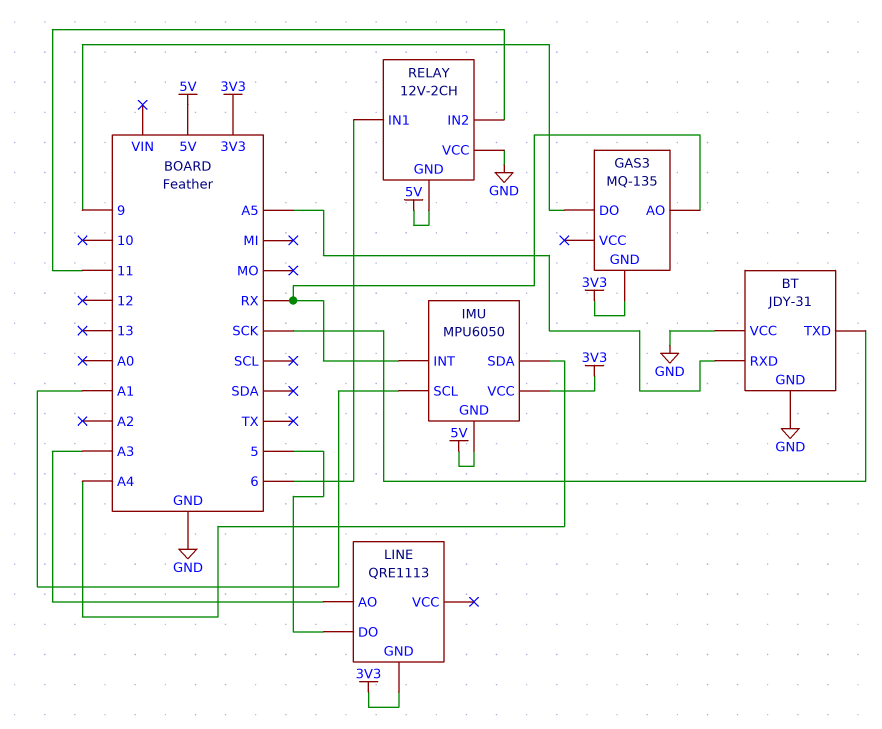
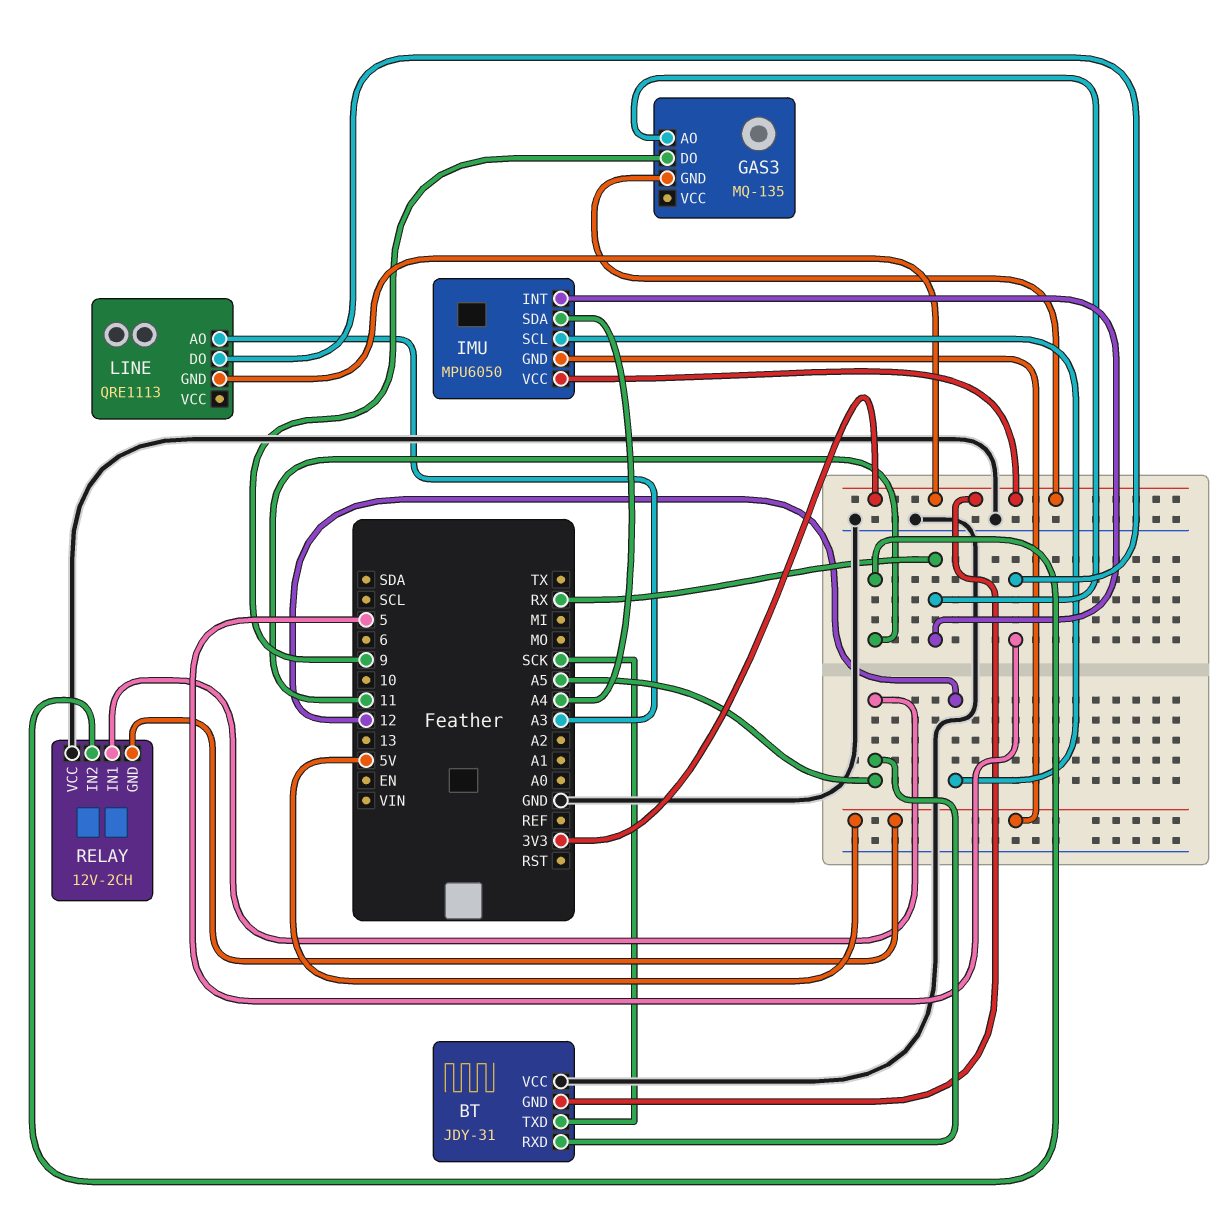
BT pin GND: GND -> 3V3
IMU pin SCL: A1 -> 12
RELAY pin IN1: 6 -> A5

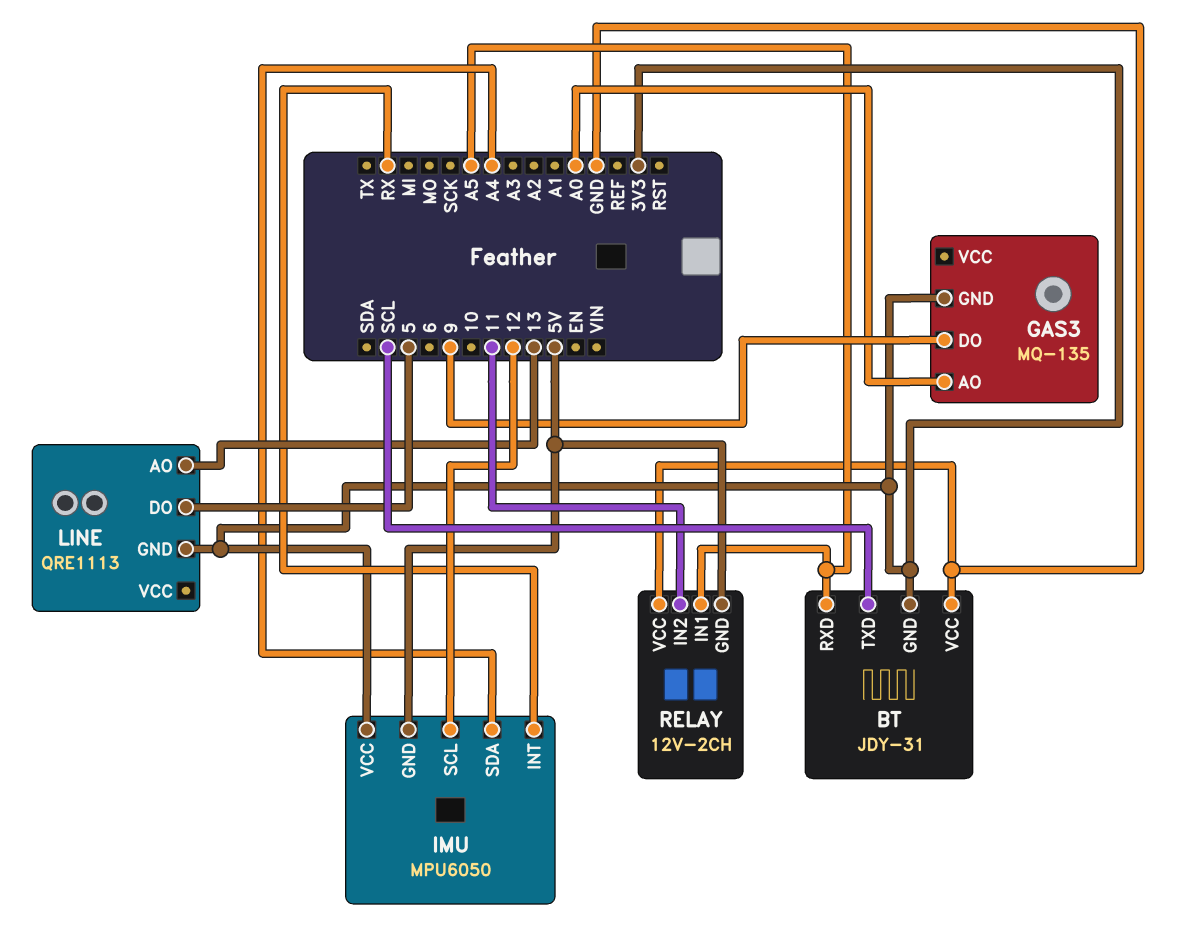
BT pin TXD: SCK -> SCL
GAS3 pin AO: RX -> A0
LINE pin AO: A3 -> 13

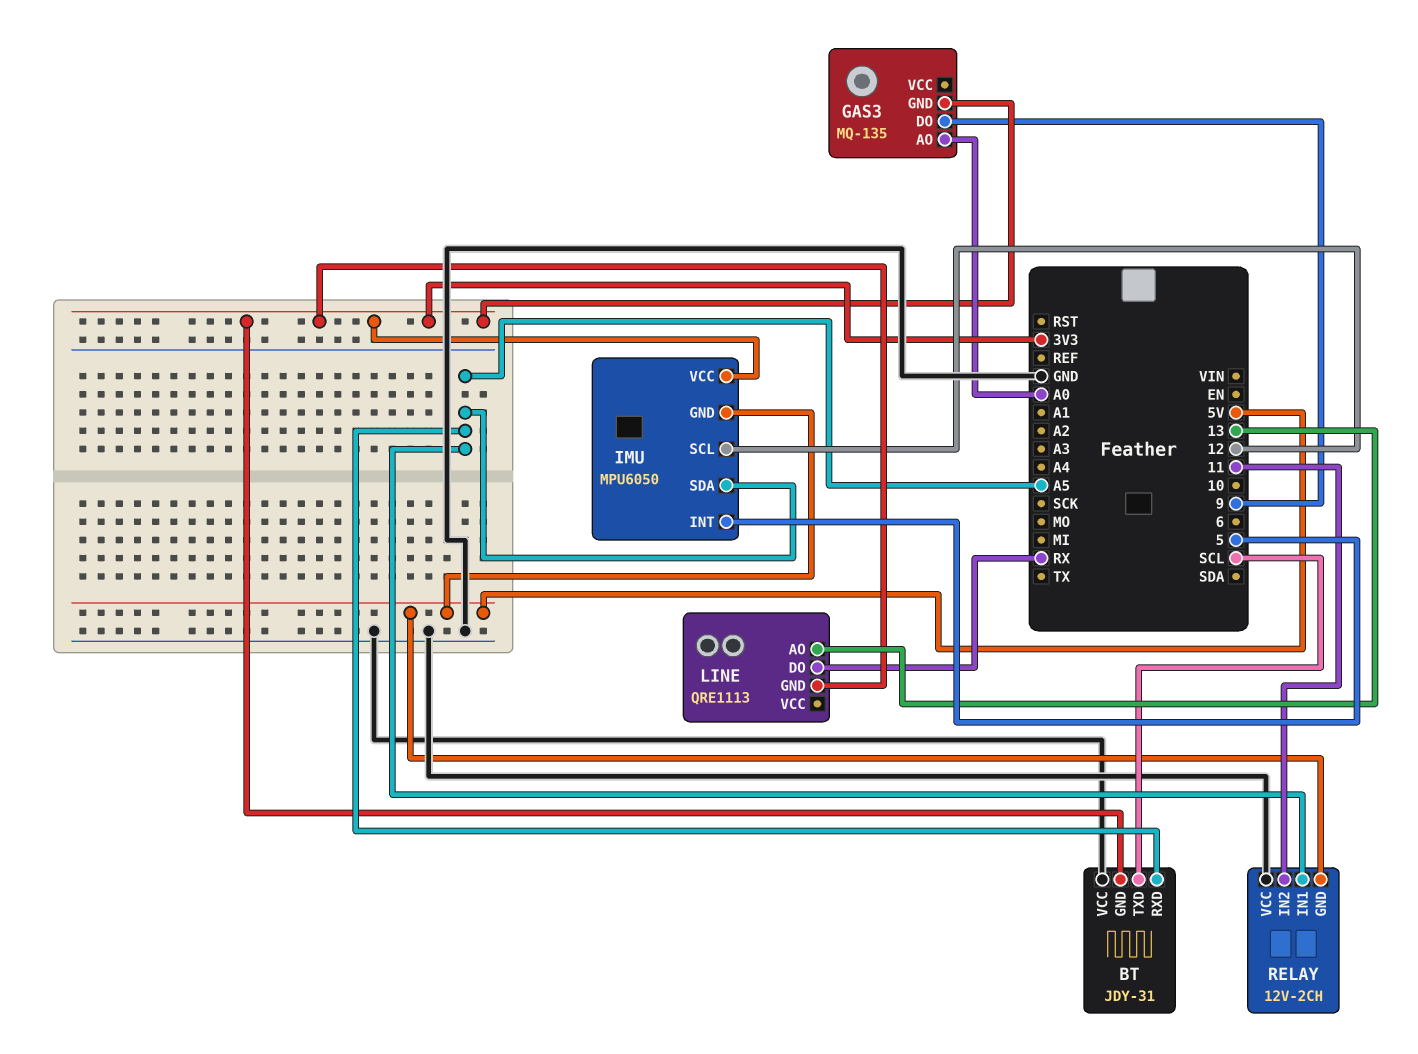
IMU pin INT: RX -> 5
IMU pin SDA: A4 -> A5
LINE pin DO: 5 -> RX

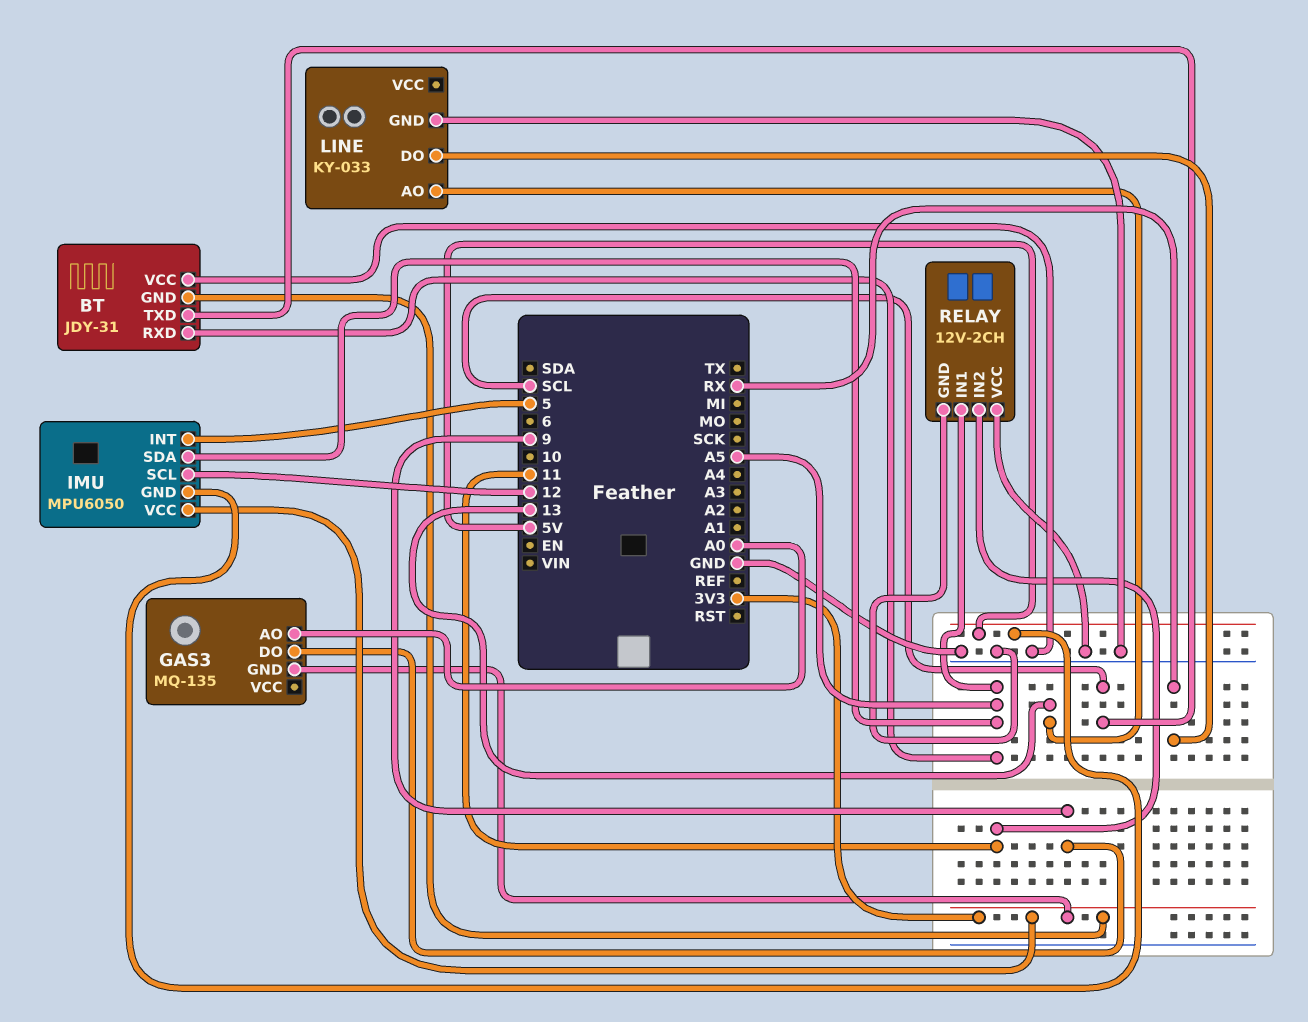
LINE: QRE1113 -> KY-033
LINE pin GND: 3V3 -> GND
RELAY pin GND: 5V -> GND

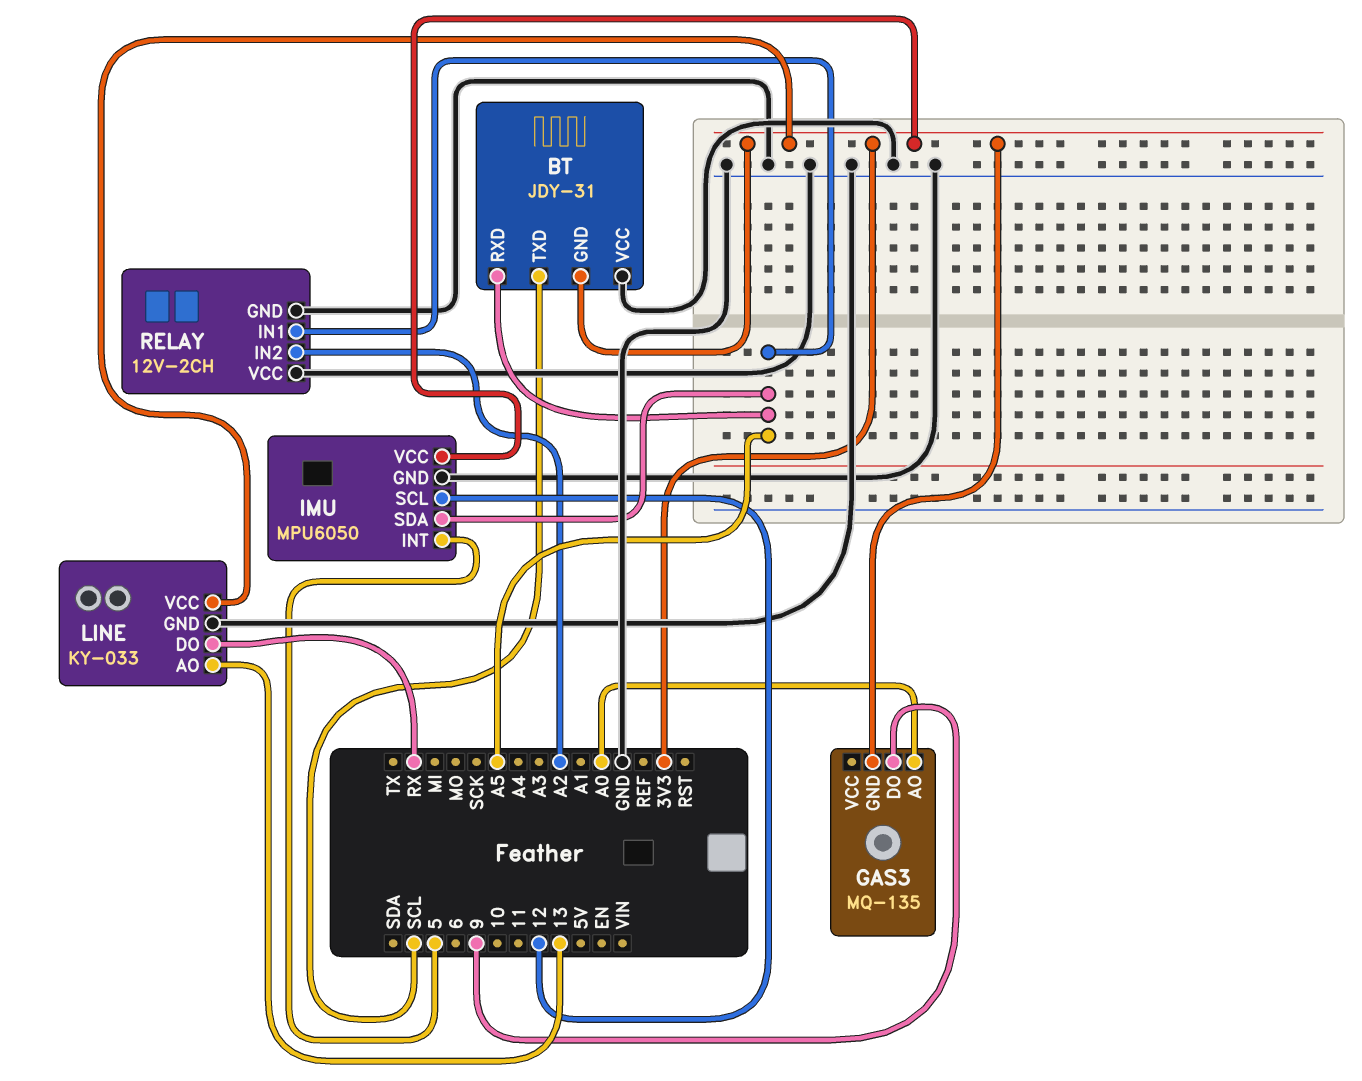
IMU pin GND: 5V -> GND
LINE pin VCC: none -> 3V3
RELAY pin IN2: 11 -> A2

